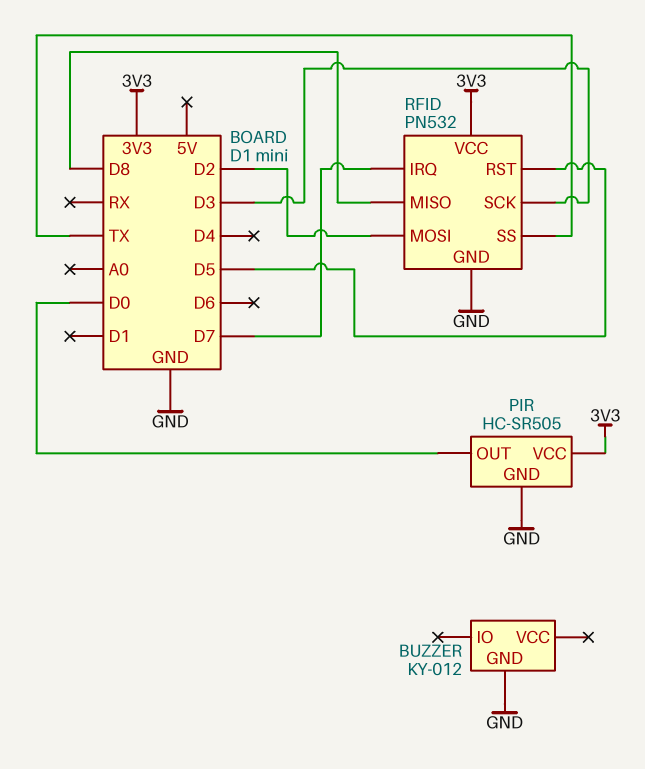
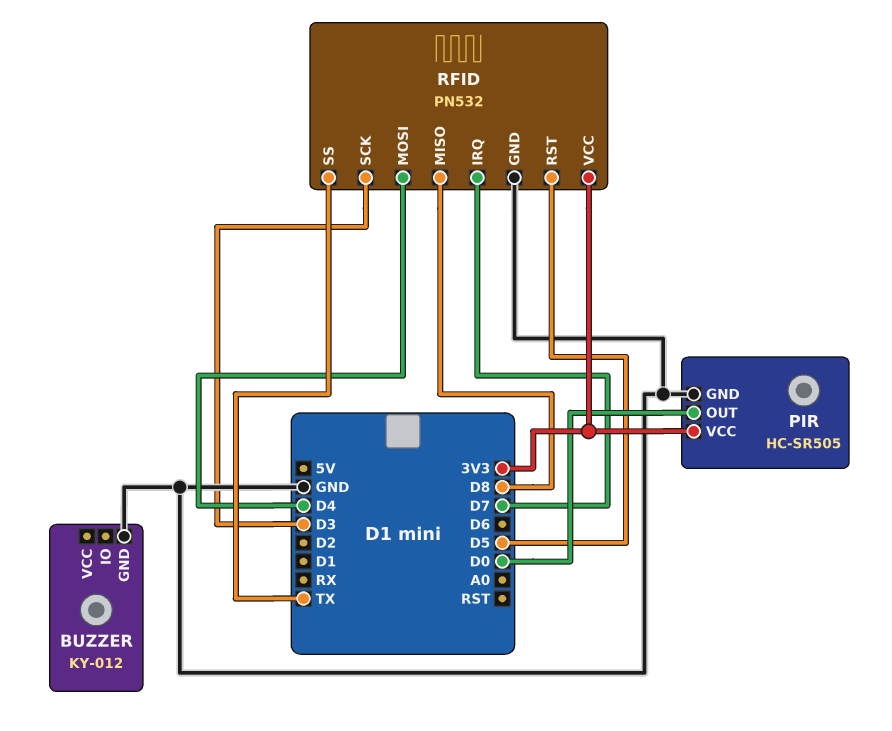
RFID pin MOSI: D2 -> D4

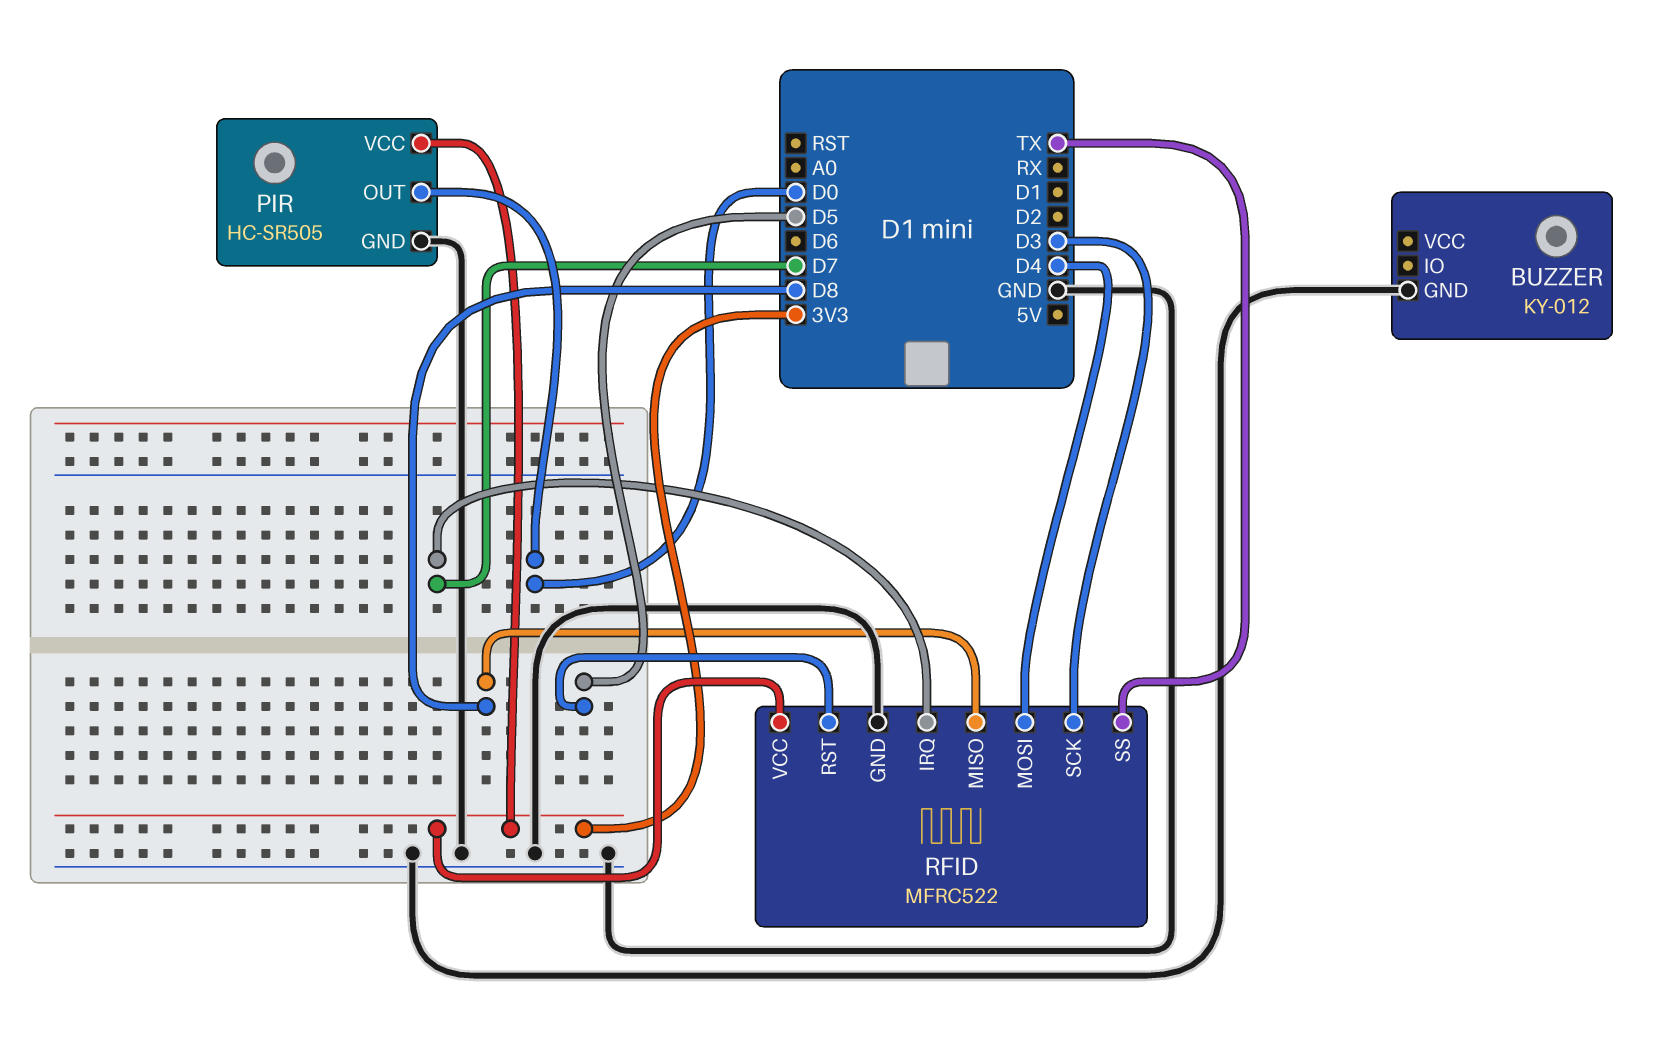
RFID: PN532 -> MFRC522

